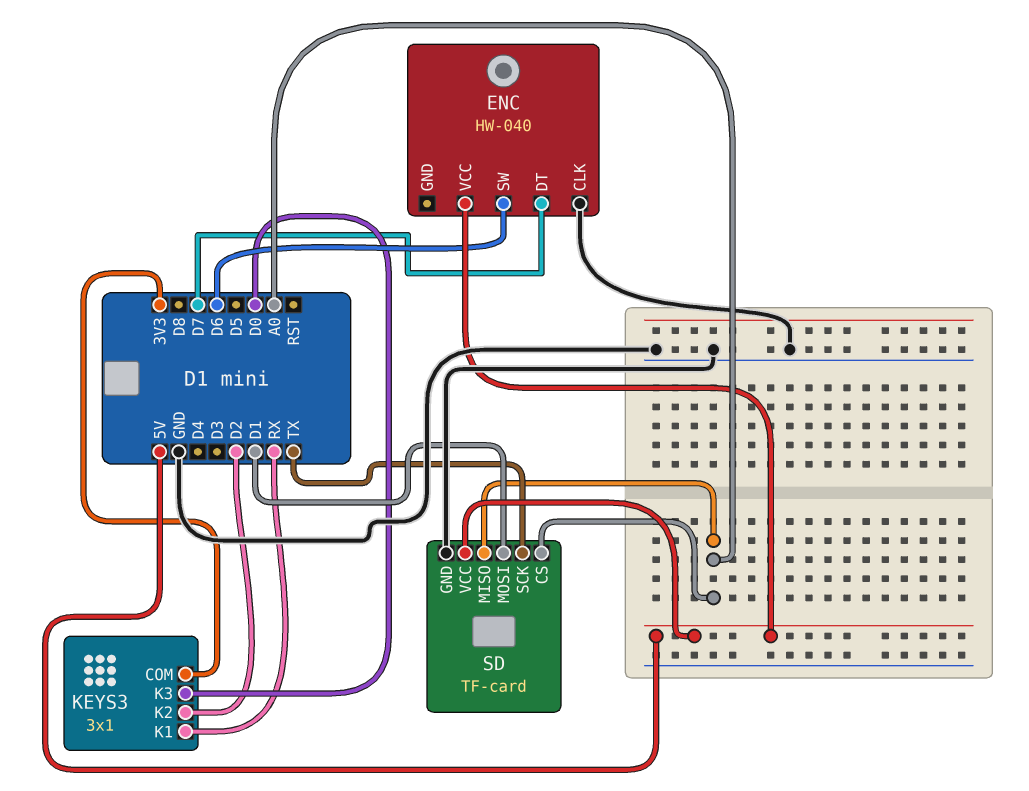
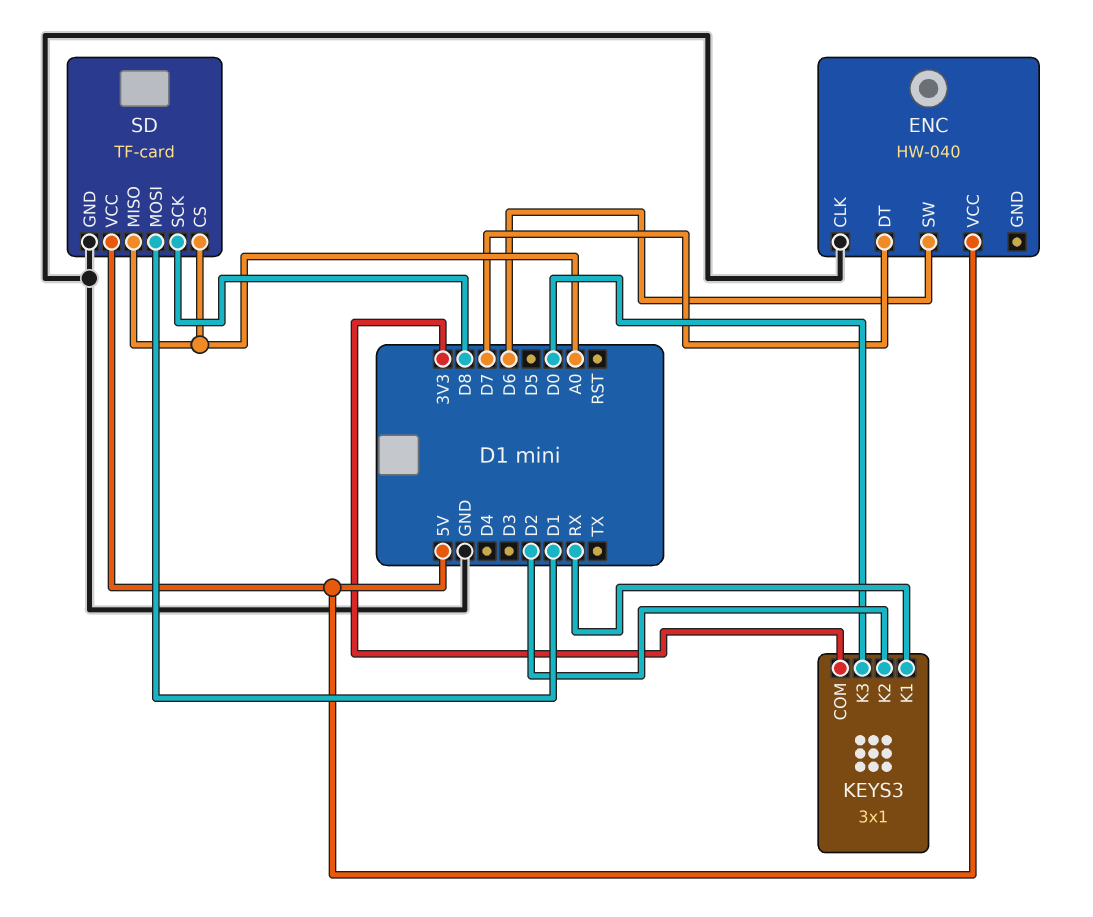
SD pin SCK: TX -> D8

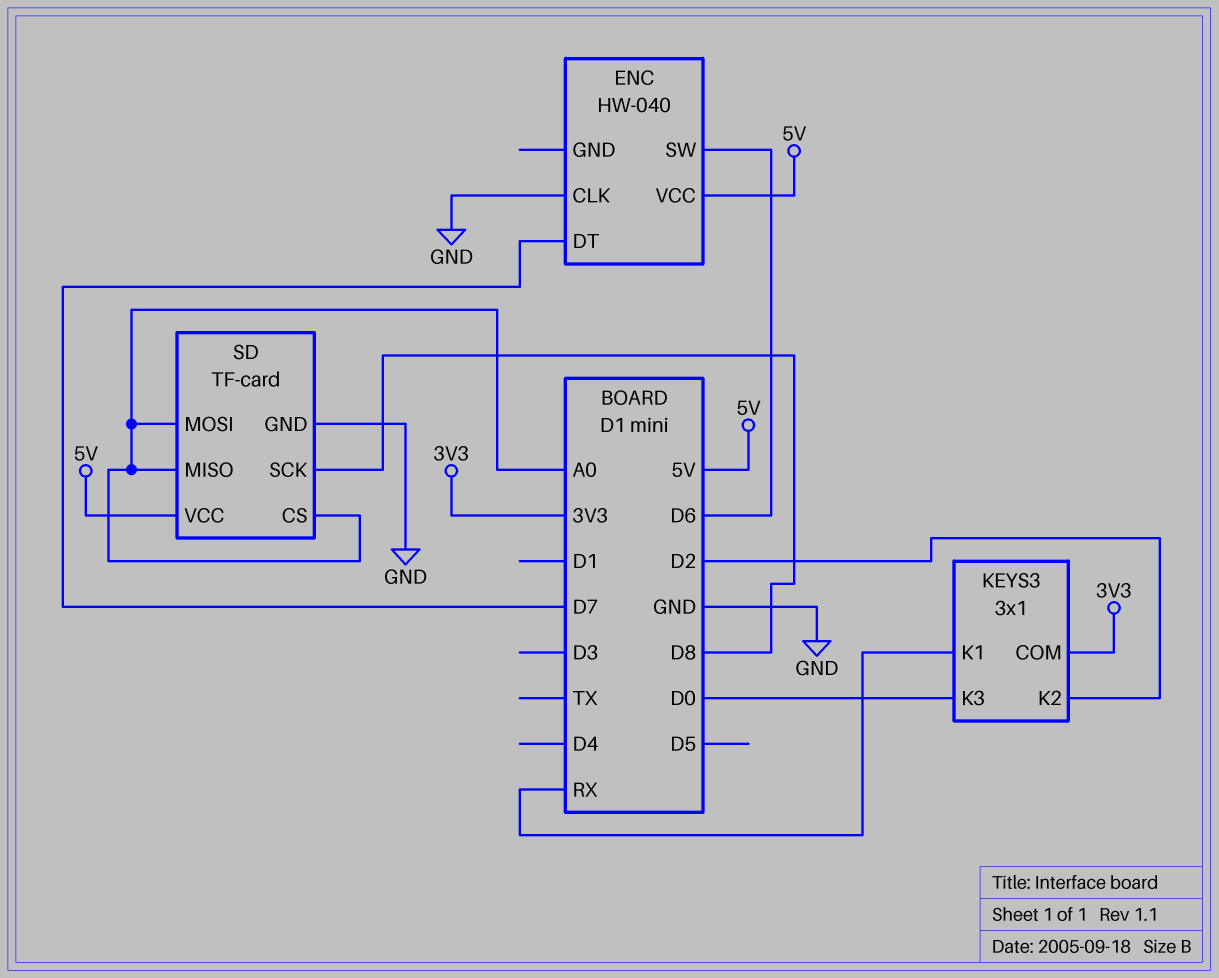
SD pin MOSI: D1 -> A0

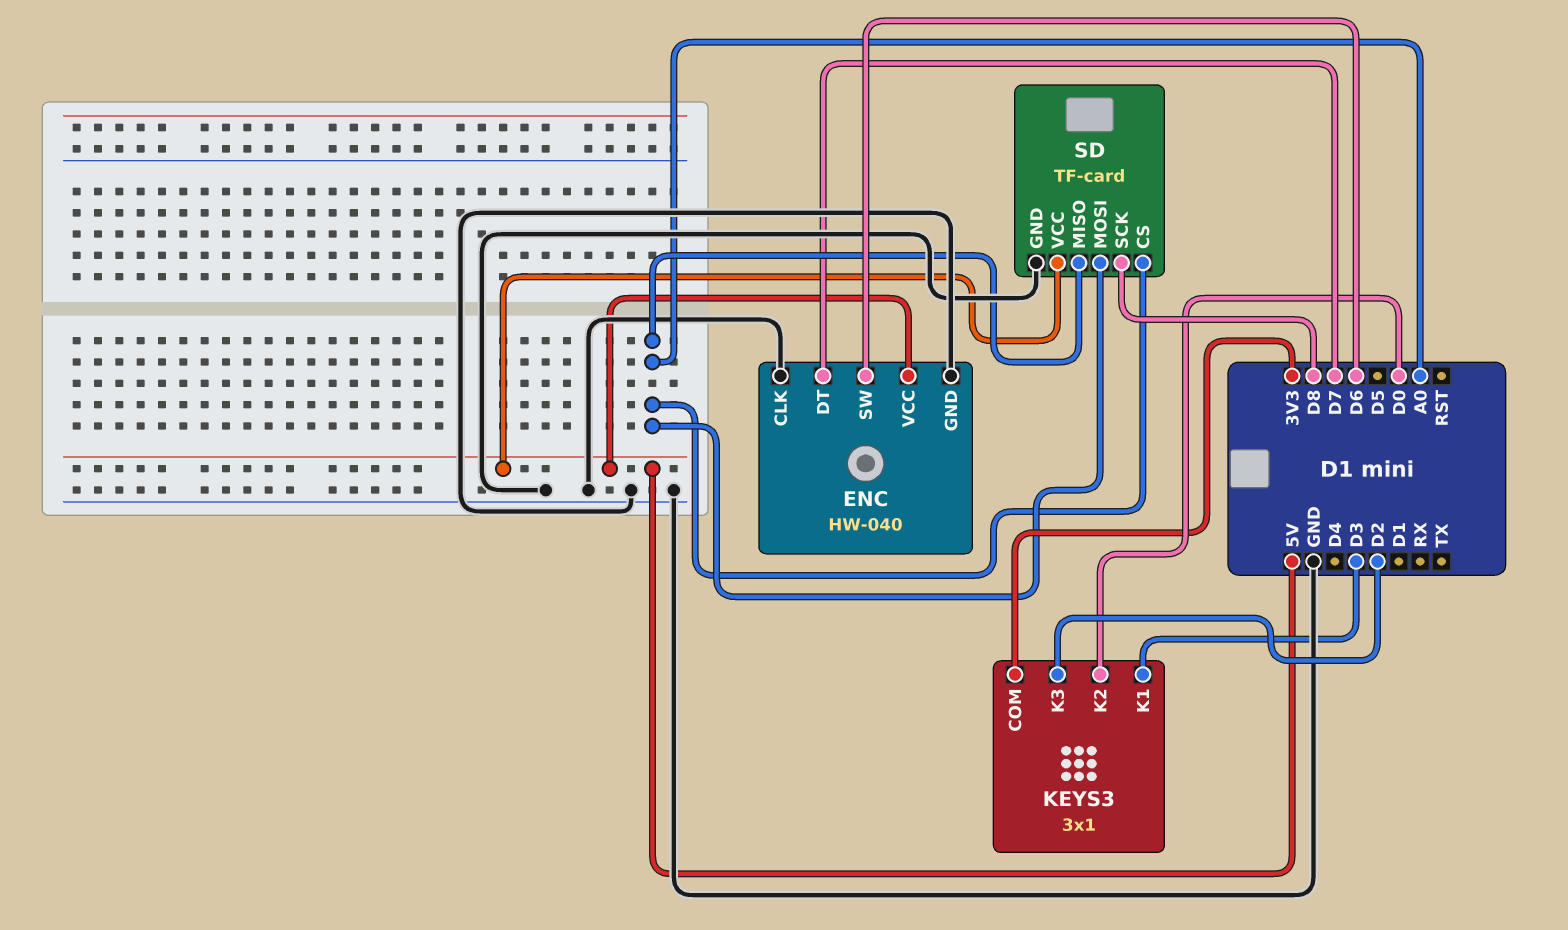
ENC pin GND: none -> GND
KEYS3 pin K1: RX -> D3
KEYS3 pin K2: D2 -> D0
KEYS3 pin K3: D0 -> D2

